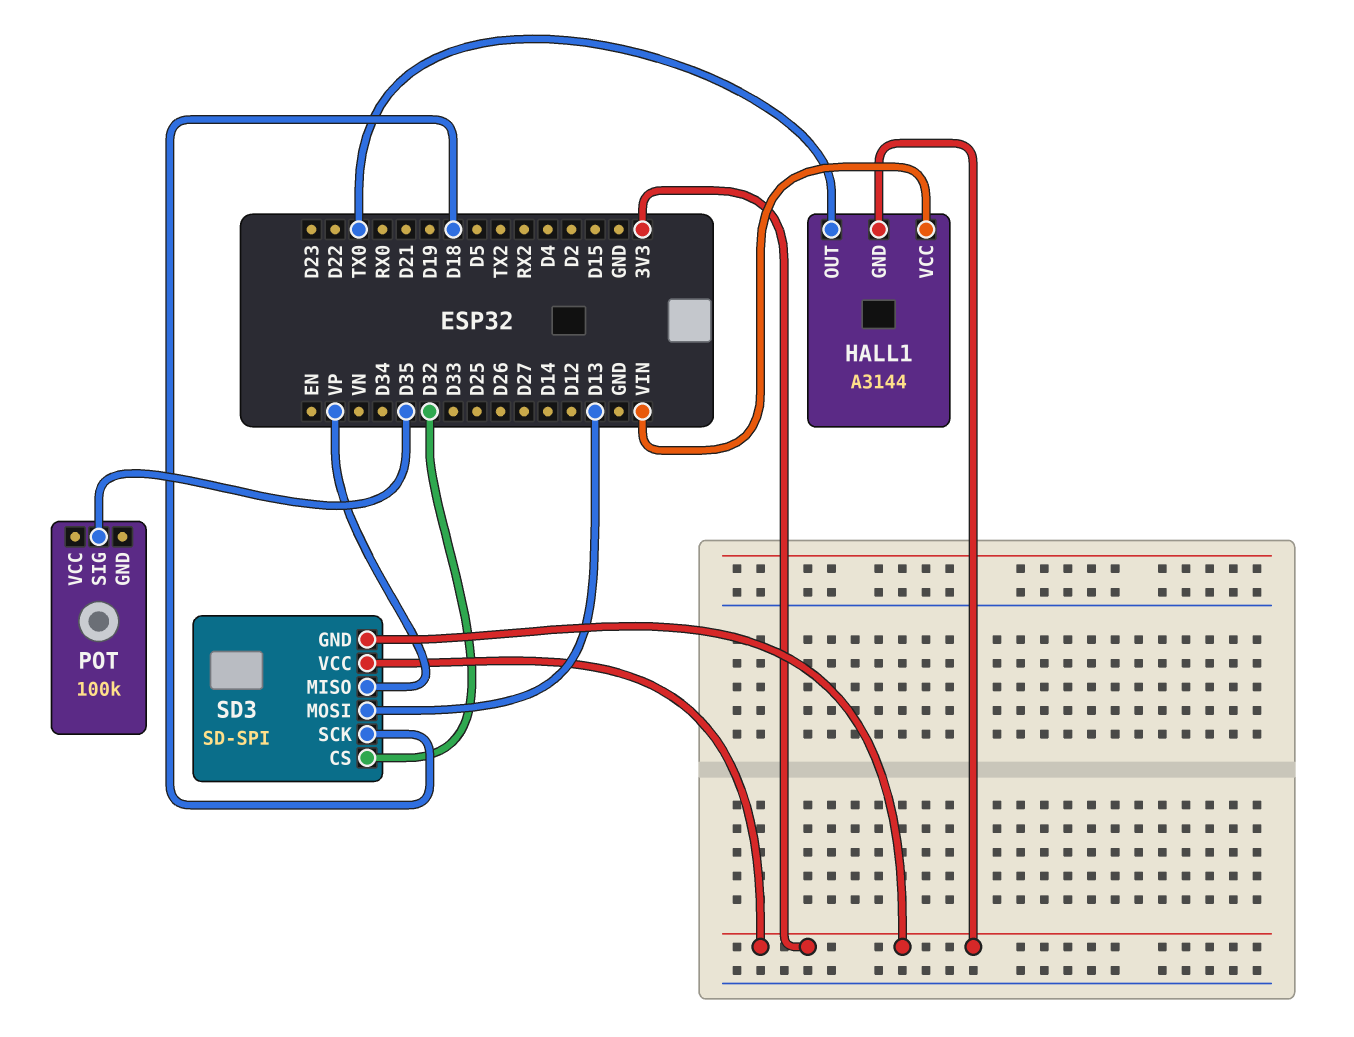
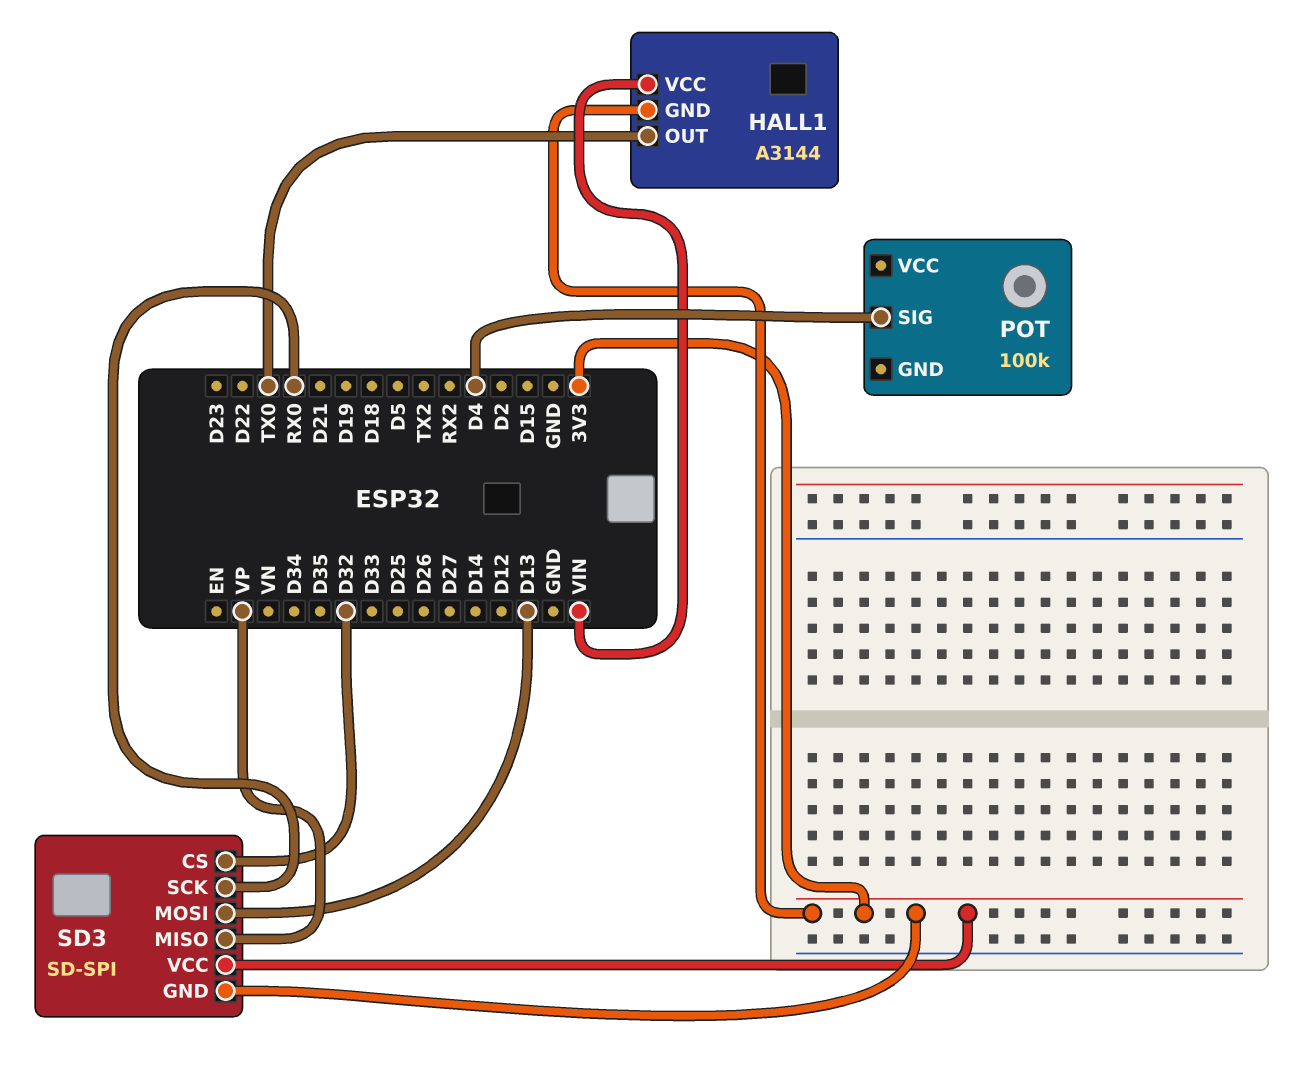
POT pin SIG: D35 -> D4
SD3 pin SCK: D18 -> RX0

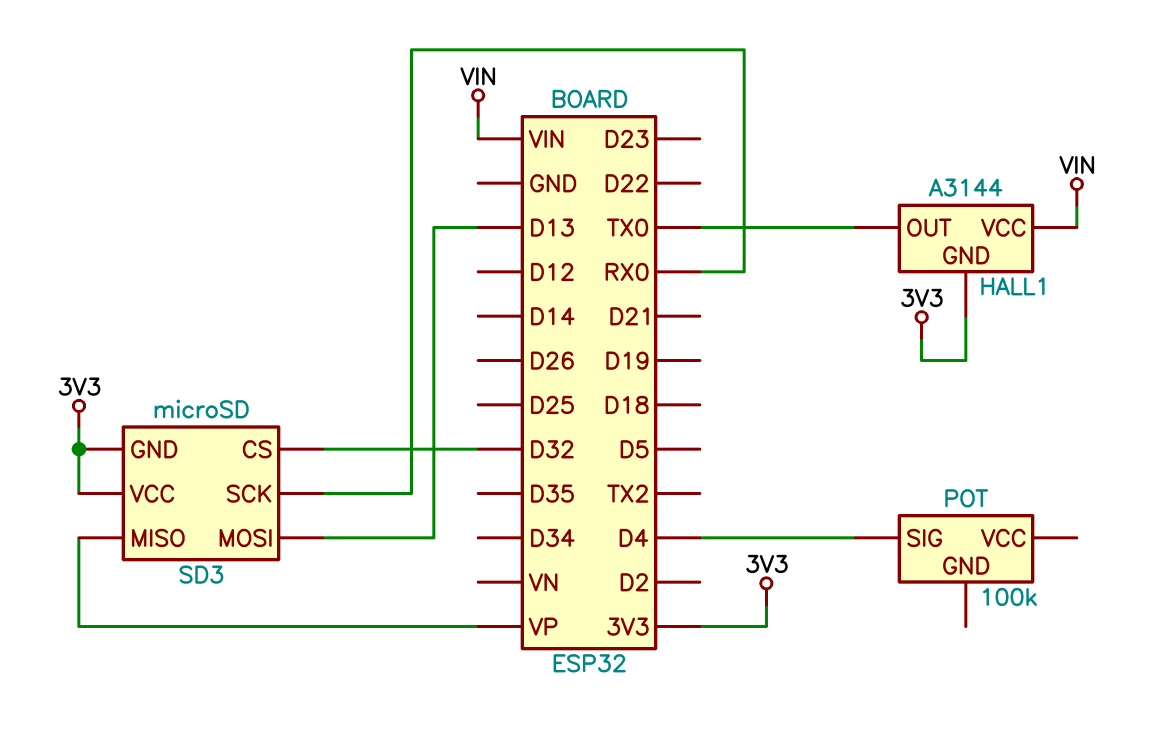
SD3: SD-SPI -> microSD

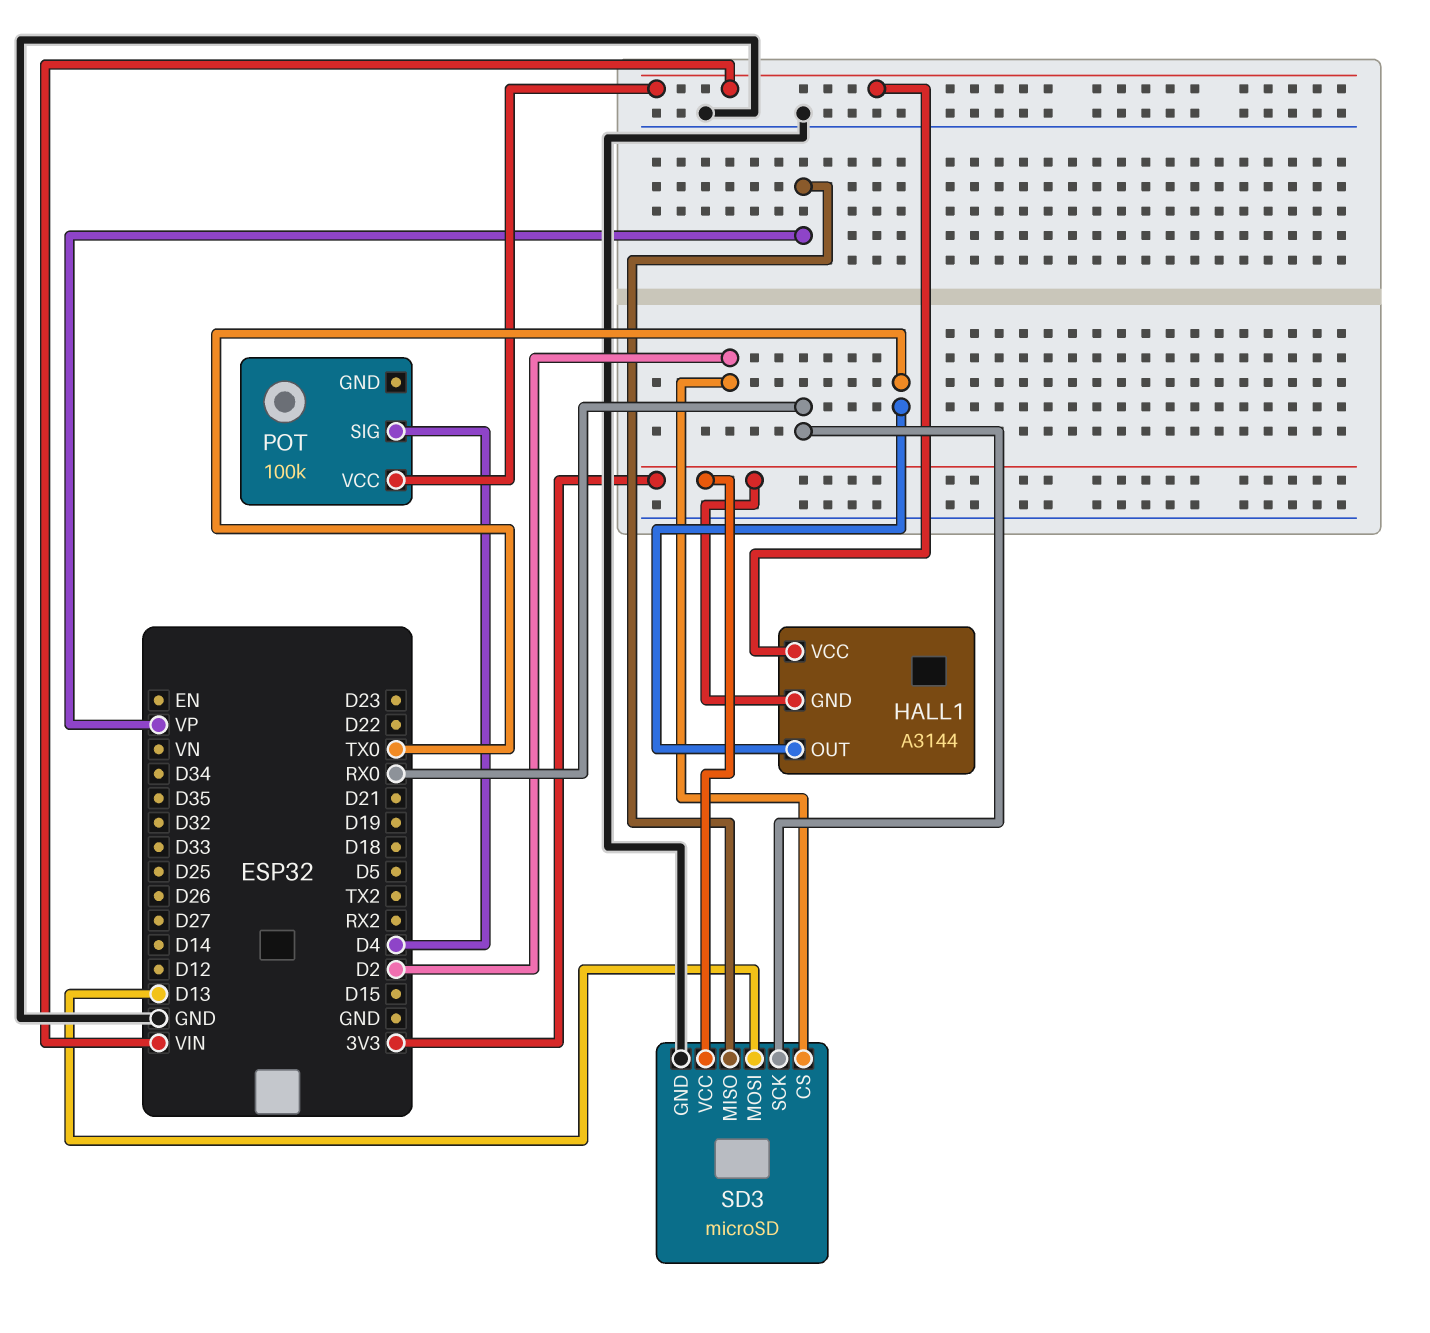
POT pin VCC: none -> VIN
SD3 pin CS: D32 -> D2
SD3 pin GND: 3V3 -> GND

